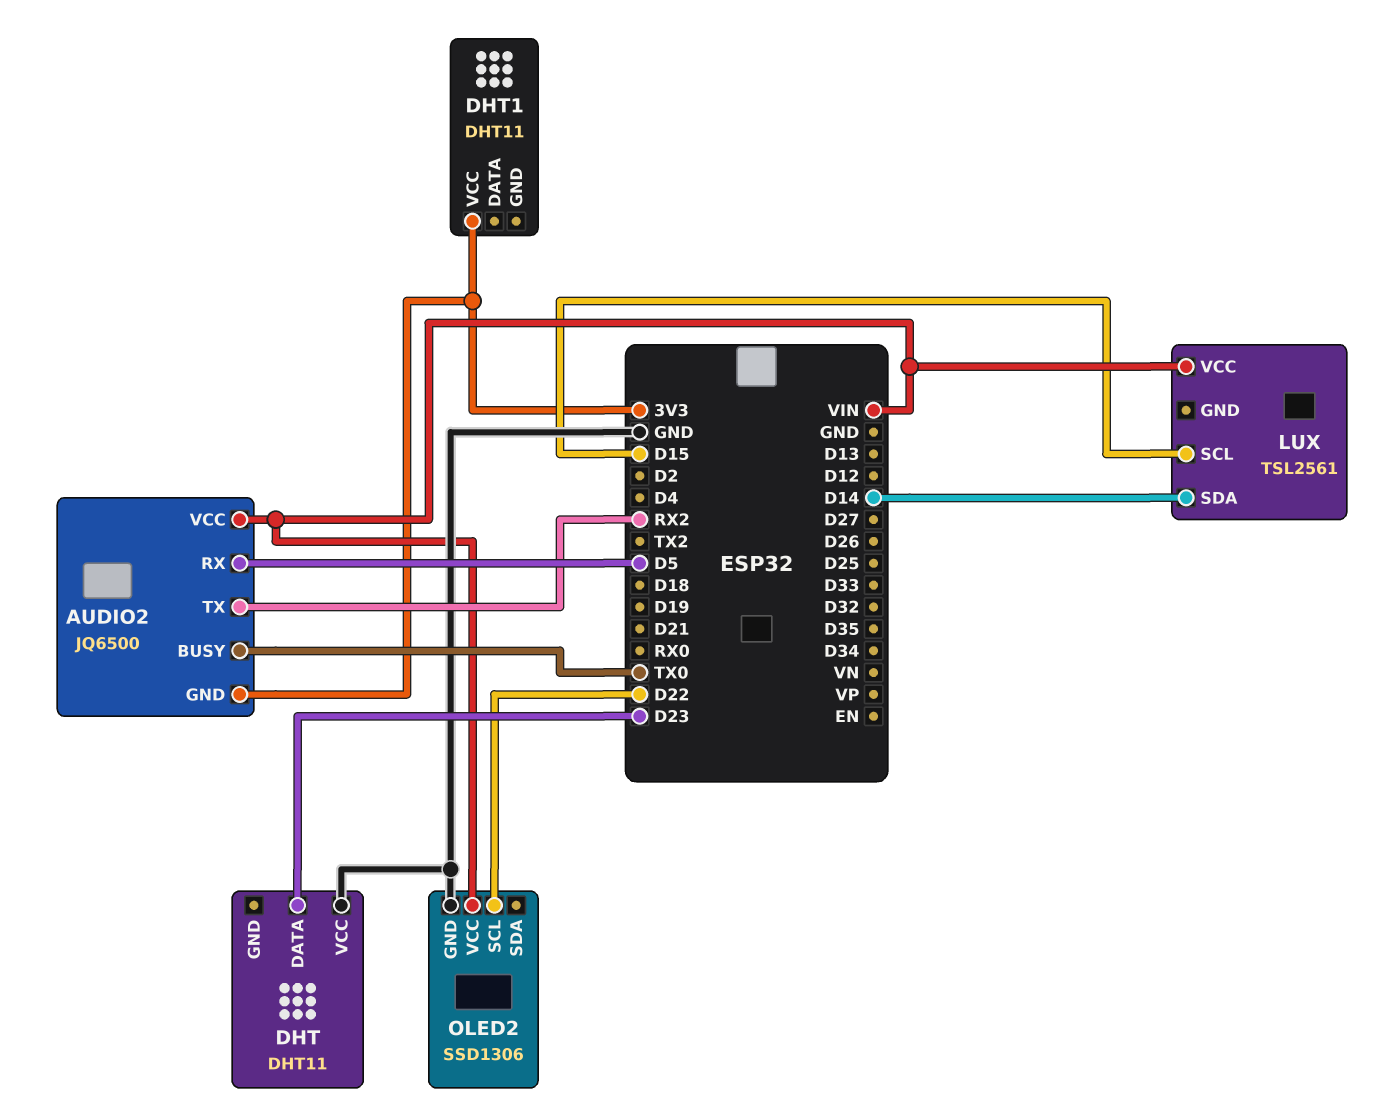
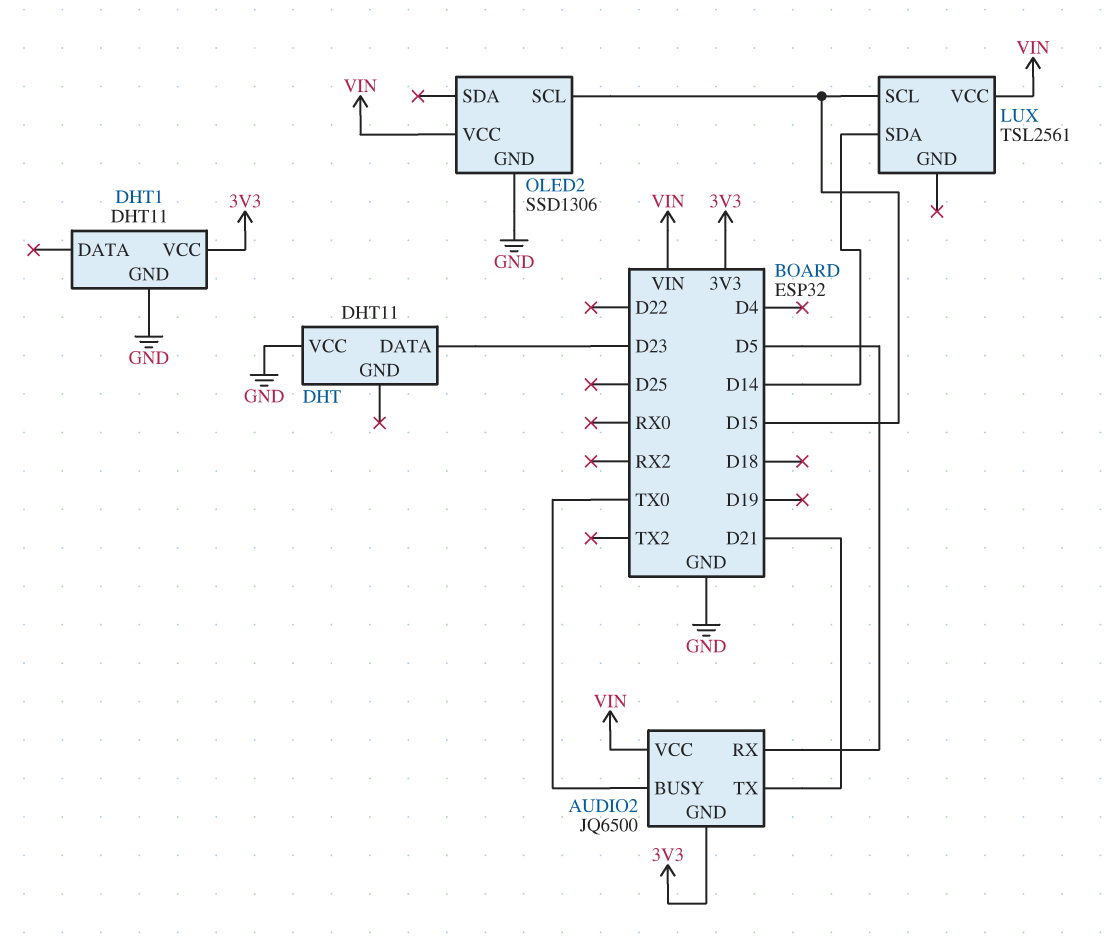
AUDIO2 pin TX: RX2 -> D21
DHT1 pin GND: none -> GND
OLED2 pin SCL: D22 -> D15

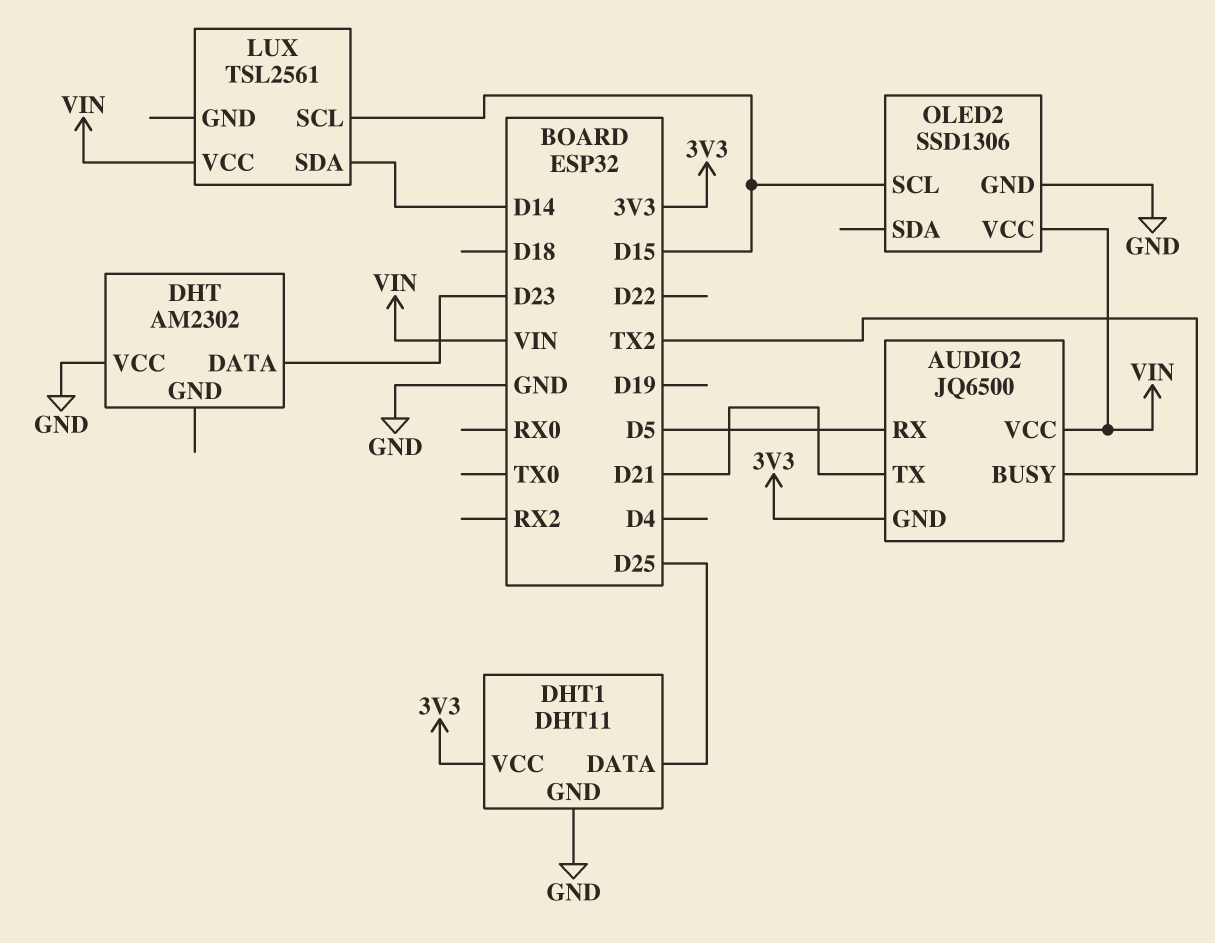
AUDIO2 pin BUSY: TX0 -> TX2
DHT: DHT11 -> AM2302
DHT1 pin DATA: none -> D25

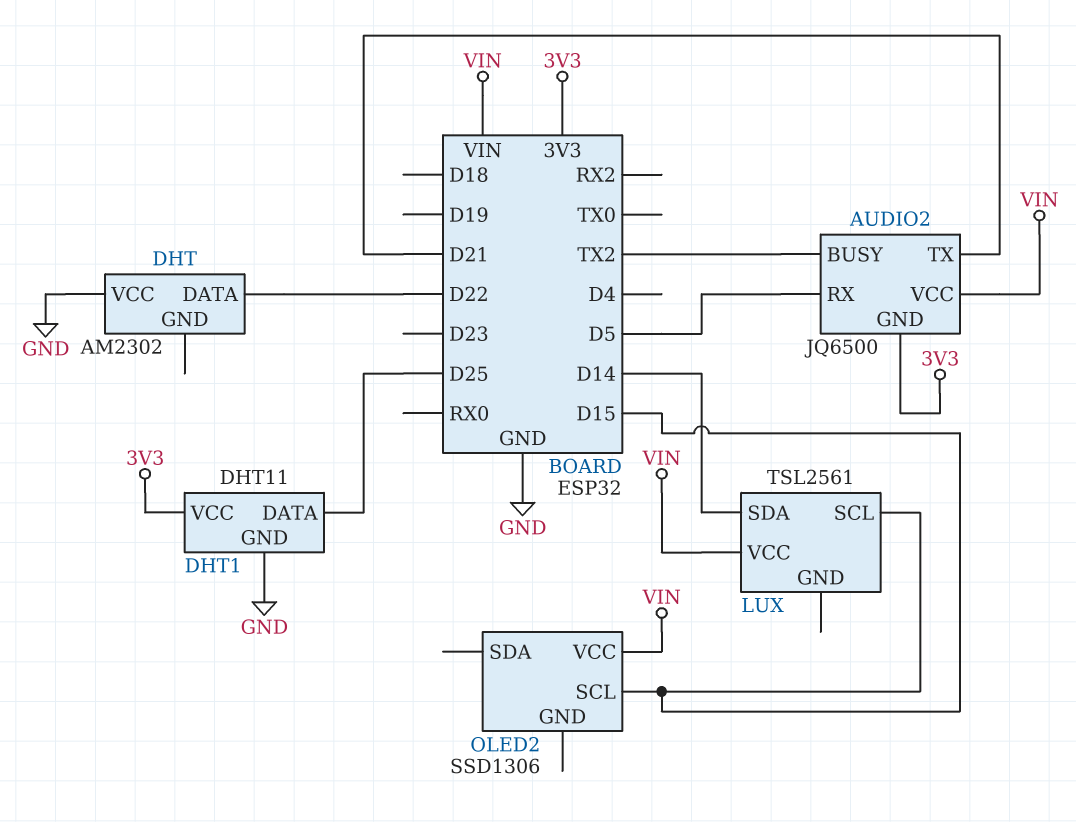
DHT pin DATA: D23 -> D22
OLED2 pin GND: GND -> none

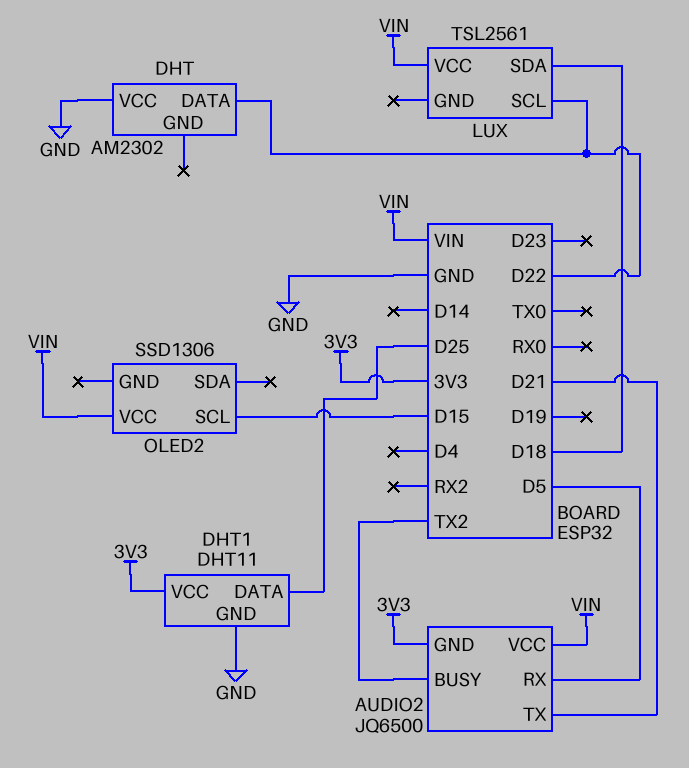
LUX pin SCL: D15 -> D22
LUX pin SDA: D14 -> D18

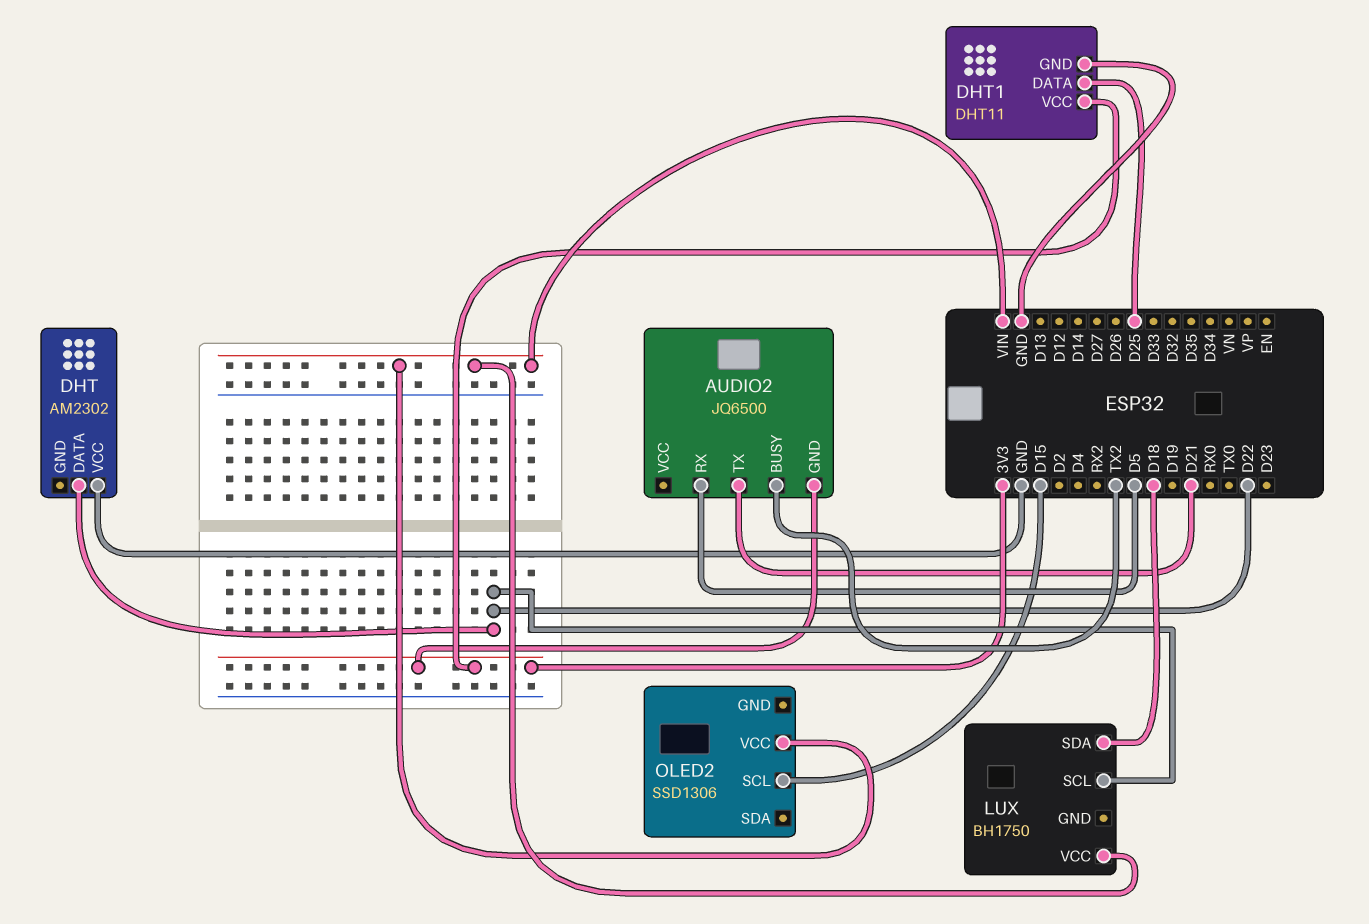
AUDIO2 pin VCC: VIN -> none
LUX: TSL2561 -> BH1750

